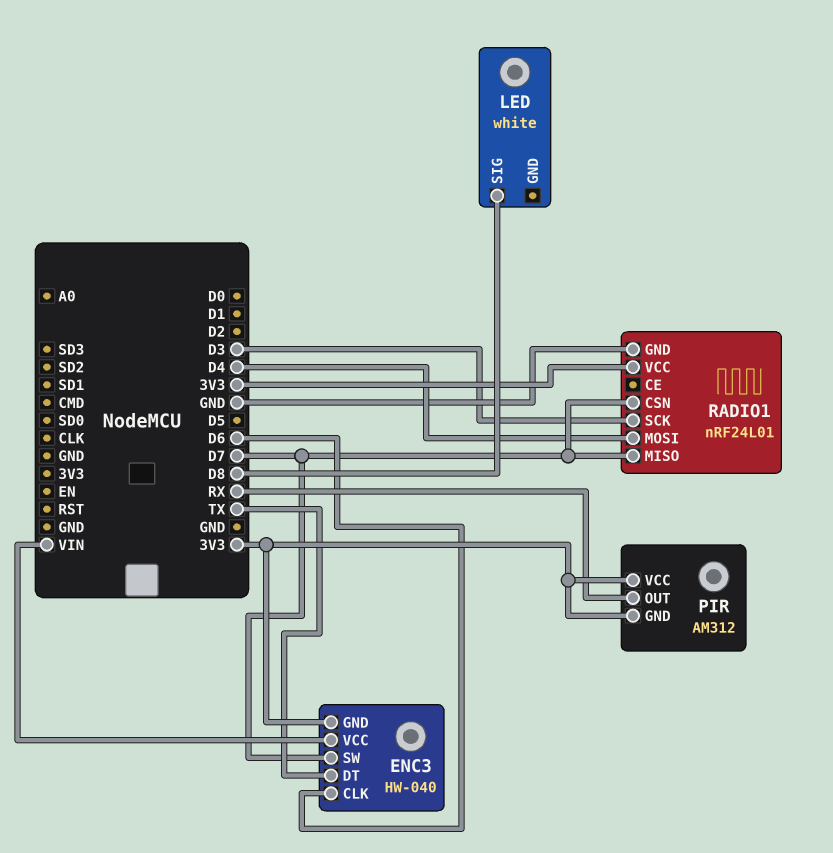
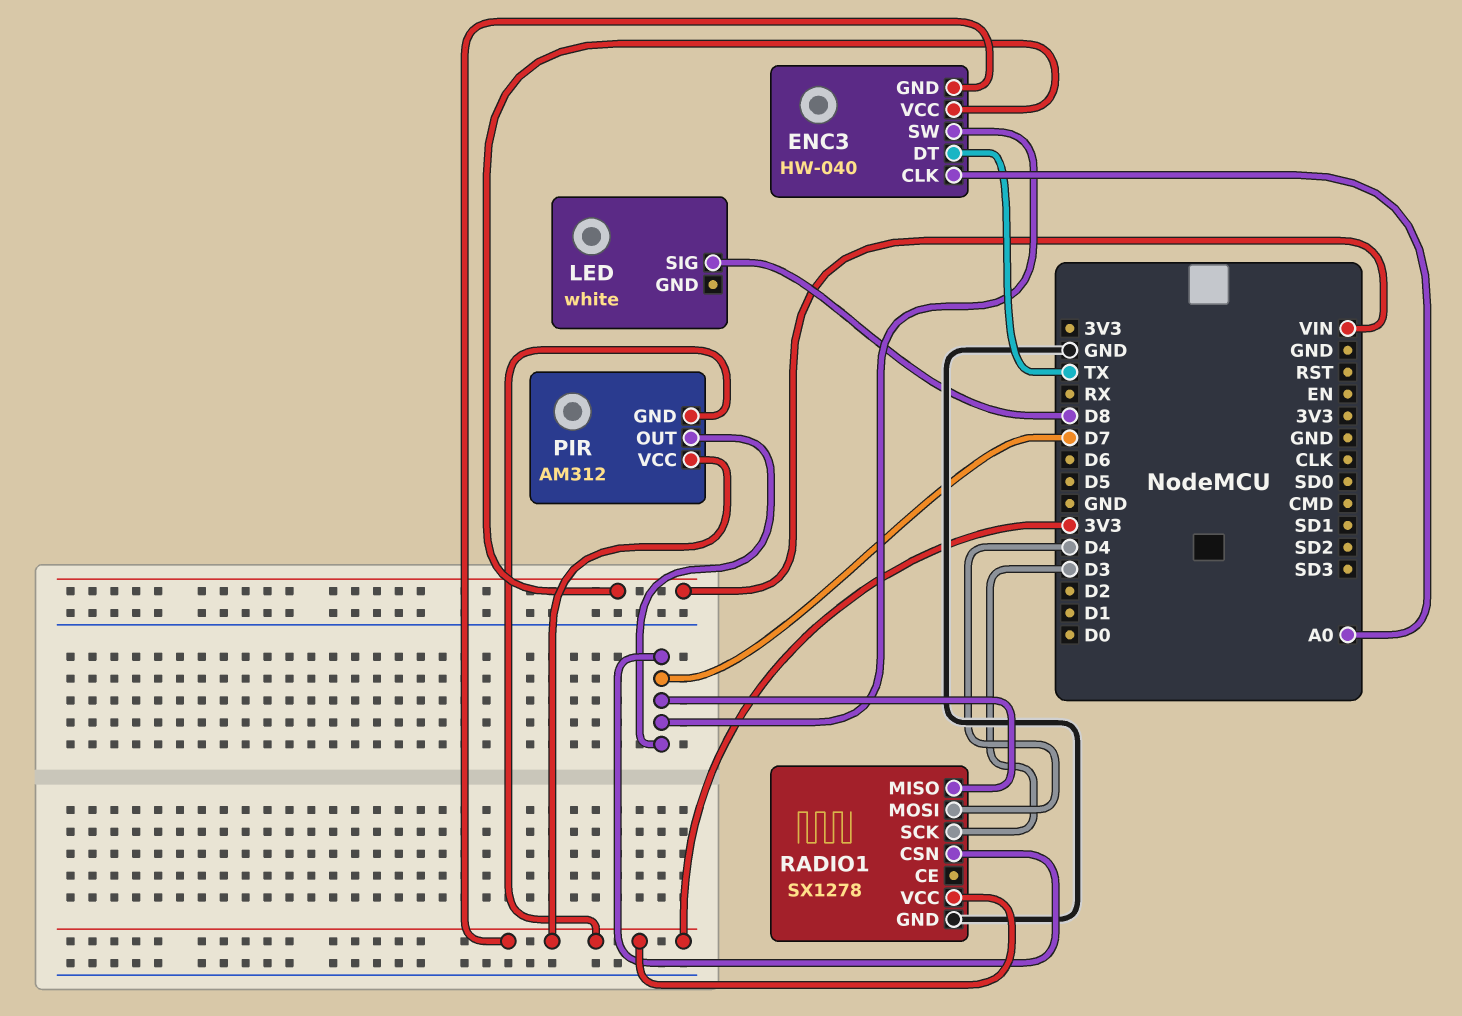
ENC3 pin CLK: D6 -> A0
PIR pin OUT: RX -> D7
RADIO1: nRF24L01 -> SX1278

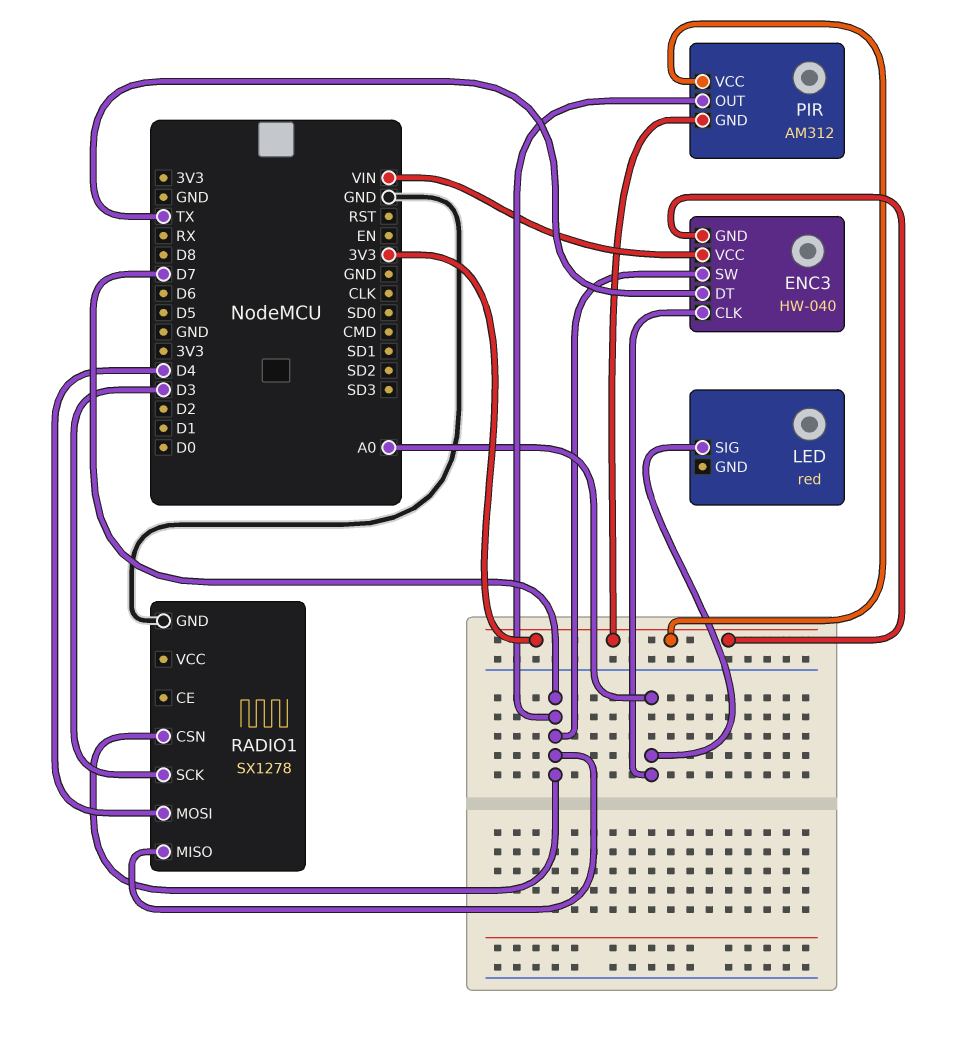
LED: white -> red
LED pin SIG: D8 -> A0
RADIO1 pin VCC: 3V3 -> none

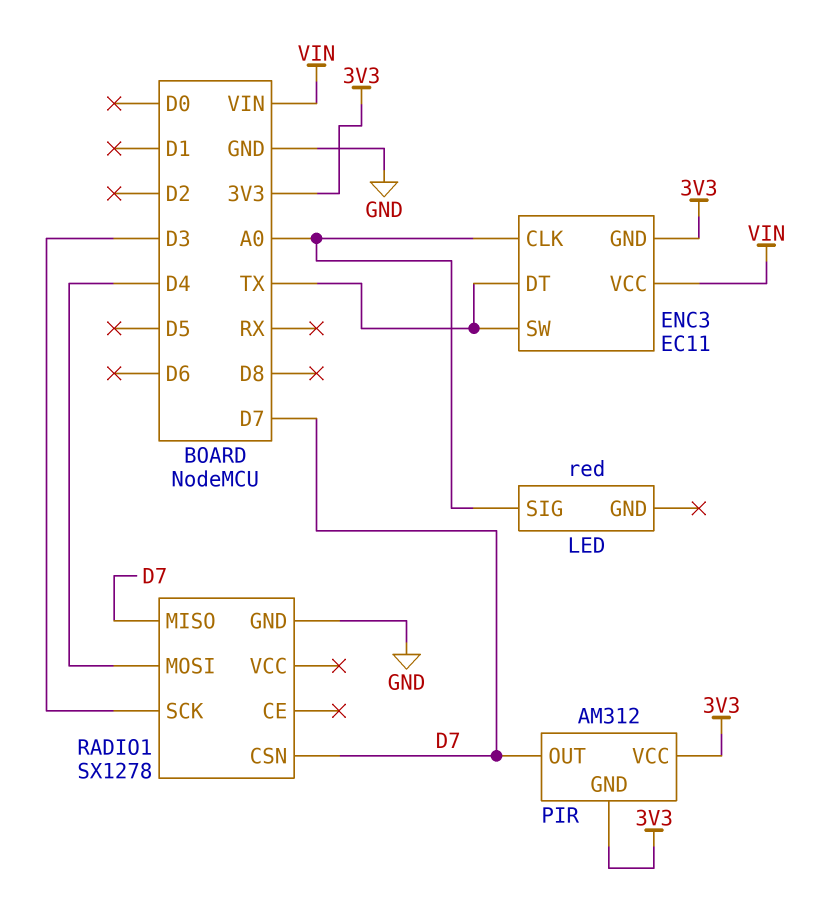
ENC3: HW-040 -> EC11
ENC3 pin SW: D7 -> TX

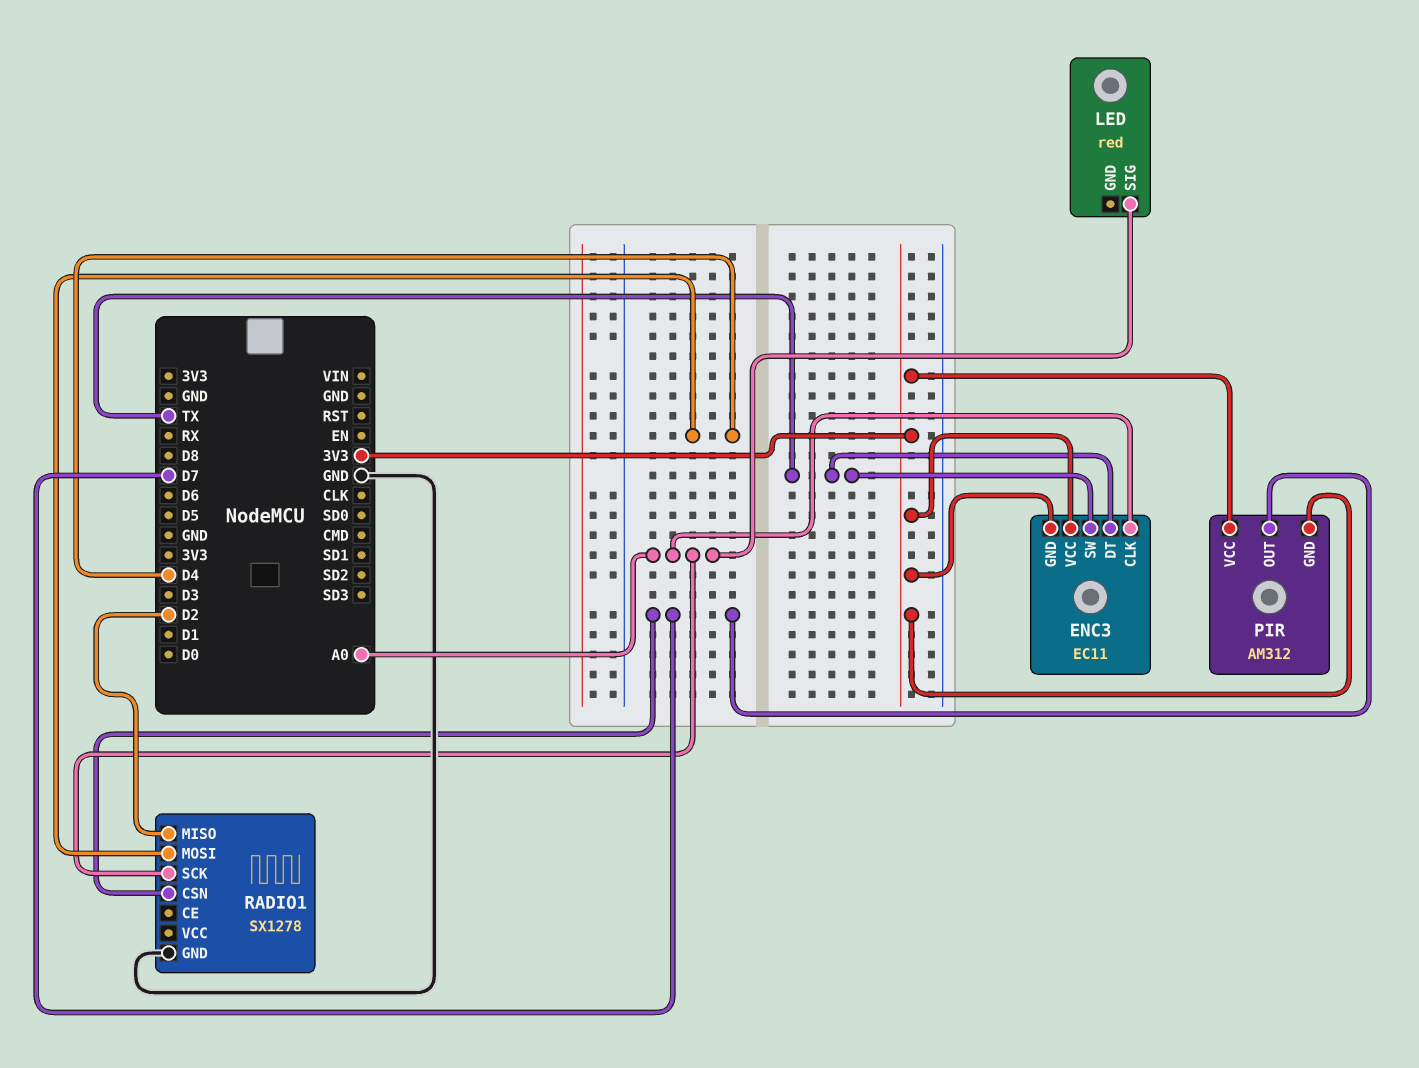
ENC3 pin VCC: VIN -> 3V3
RADIO1 pin MISO: D7 -> D2
RADIO1 pin SCK: D3 -> A0

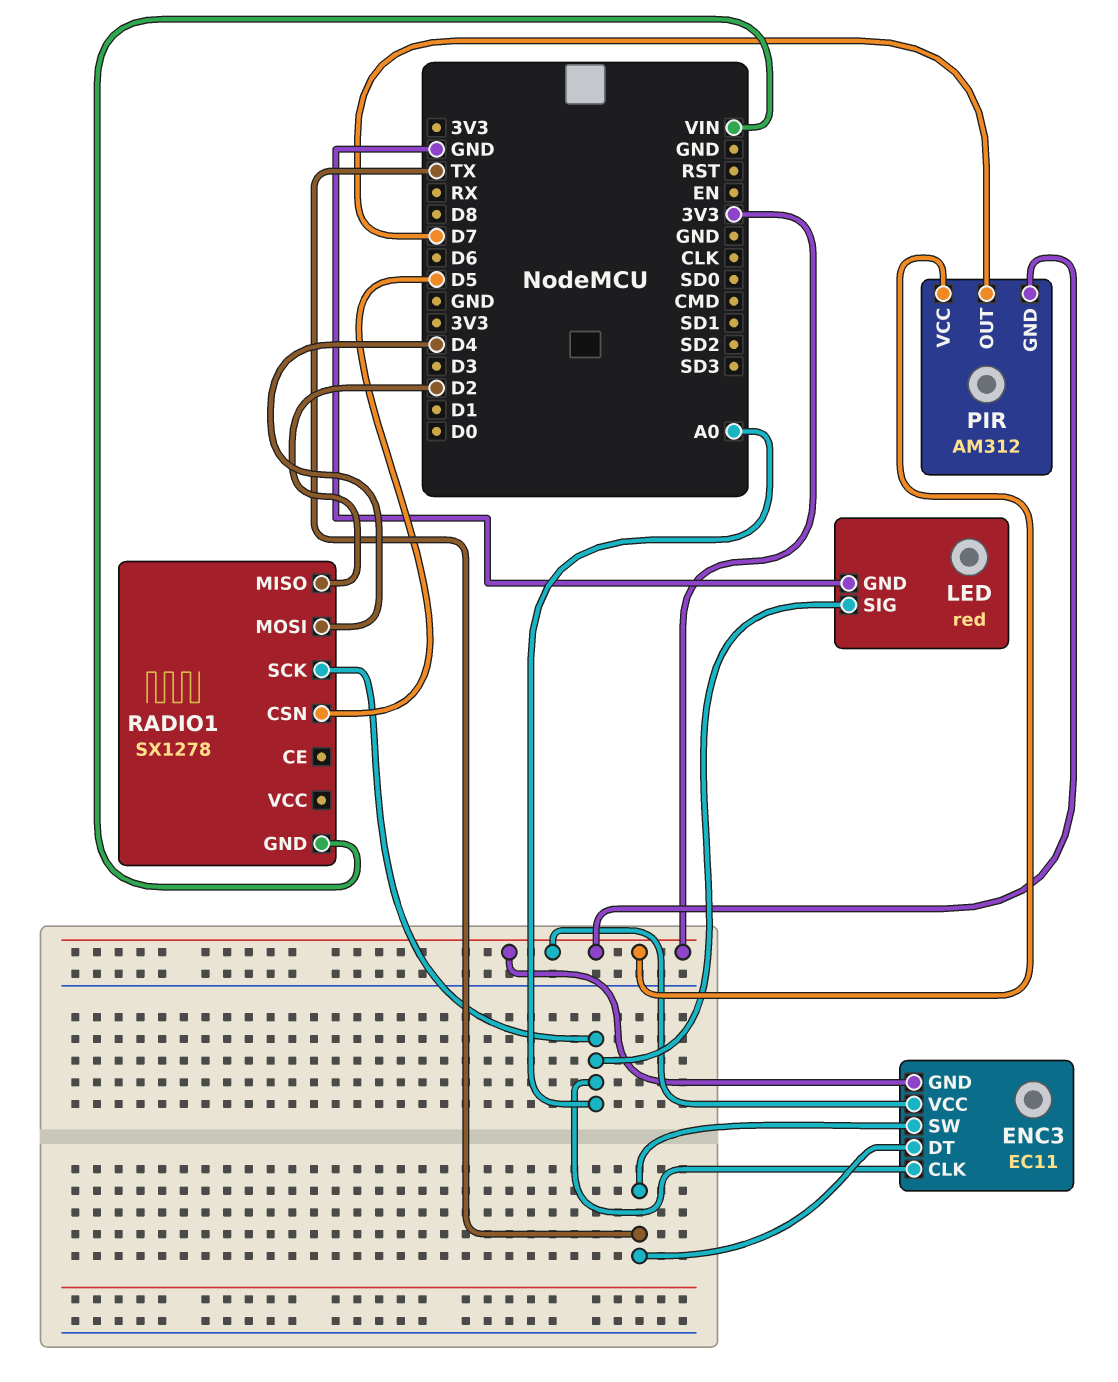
LED pin GND: none -> GND
RADIO1 pin CSN: D7 -> D5
RADIO1 pin GND: GND -> VIN

